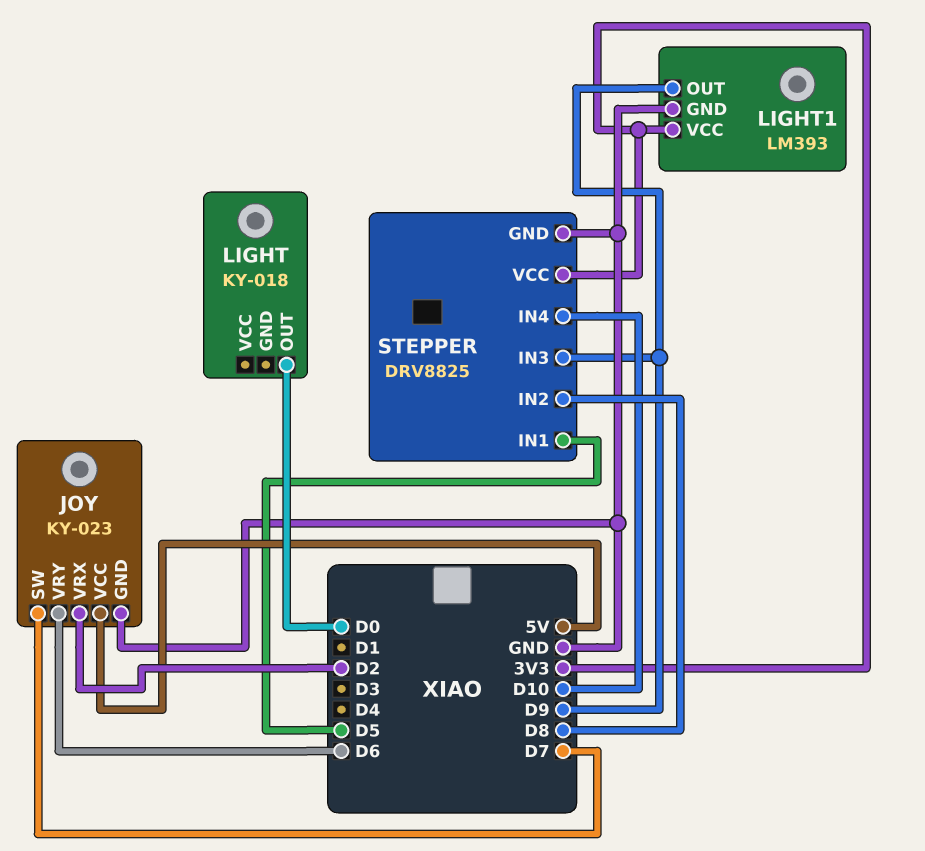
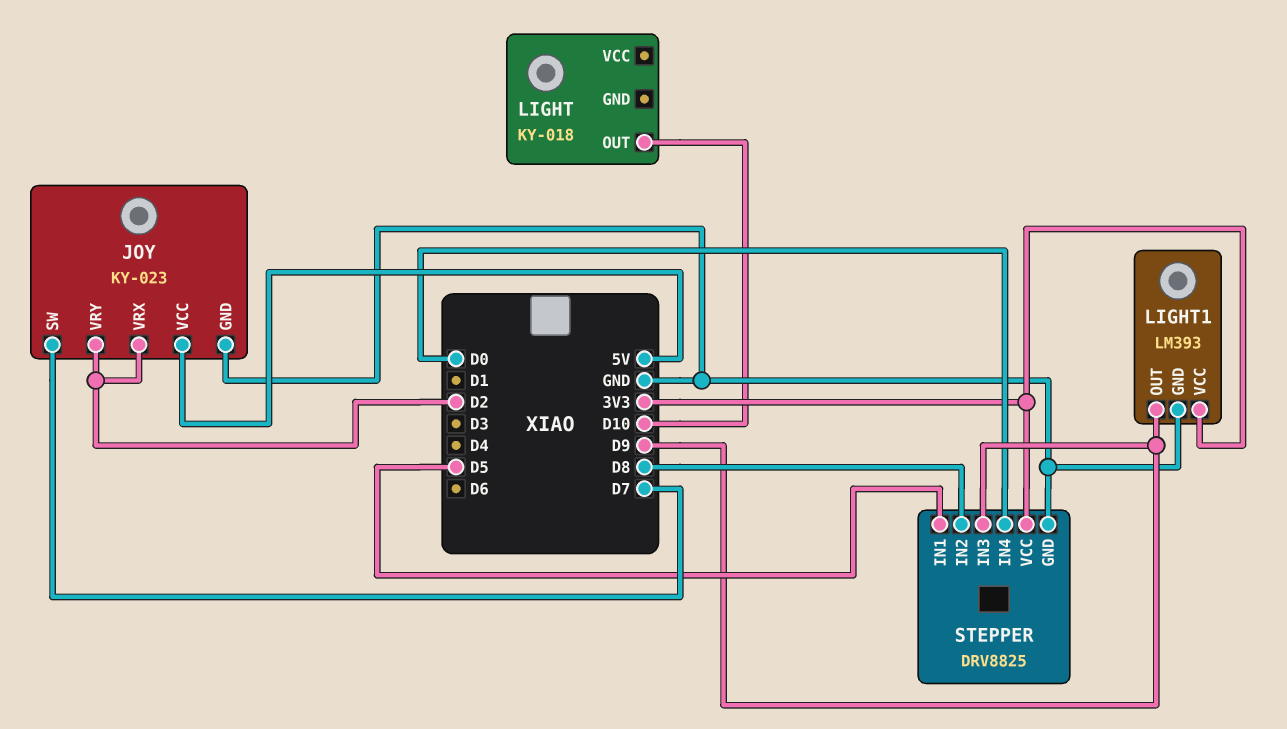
JOY pin VRY: D6 -> D2
LIGHT pin OUT: D0 -> D10
STEPPER pin IN4: D10 -> D0

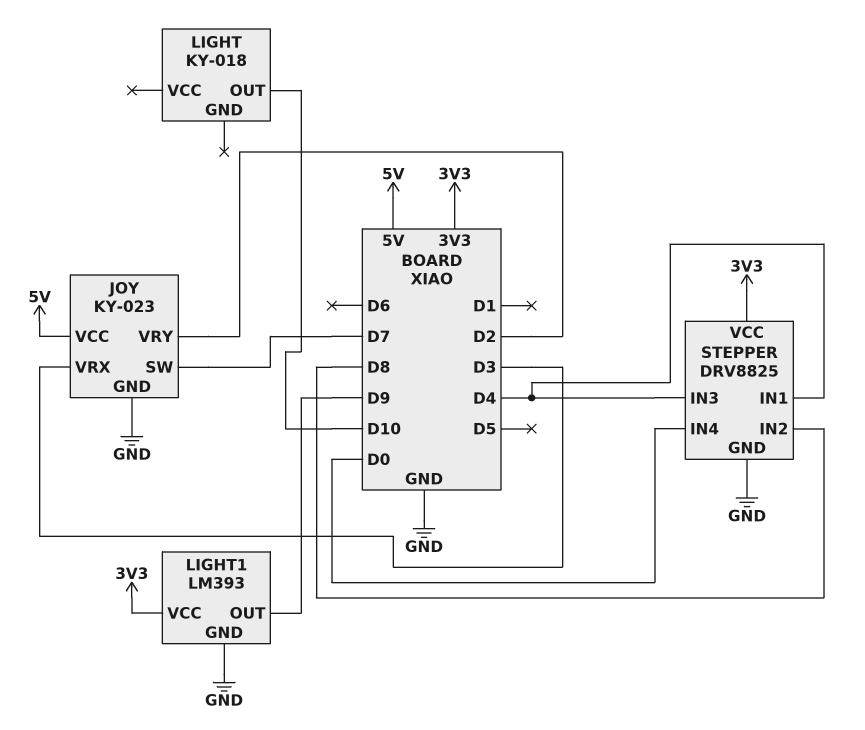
JOY pin VRX: D2 -> D3
STEPPER pin IN1: D5 -> D4
STEPPER pin IN3: D9 -> D4

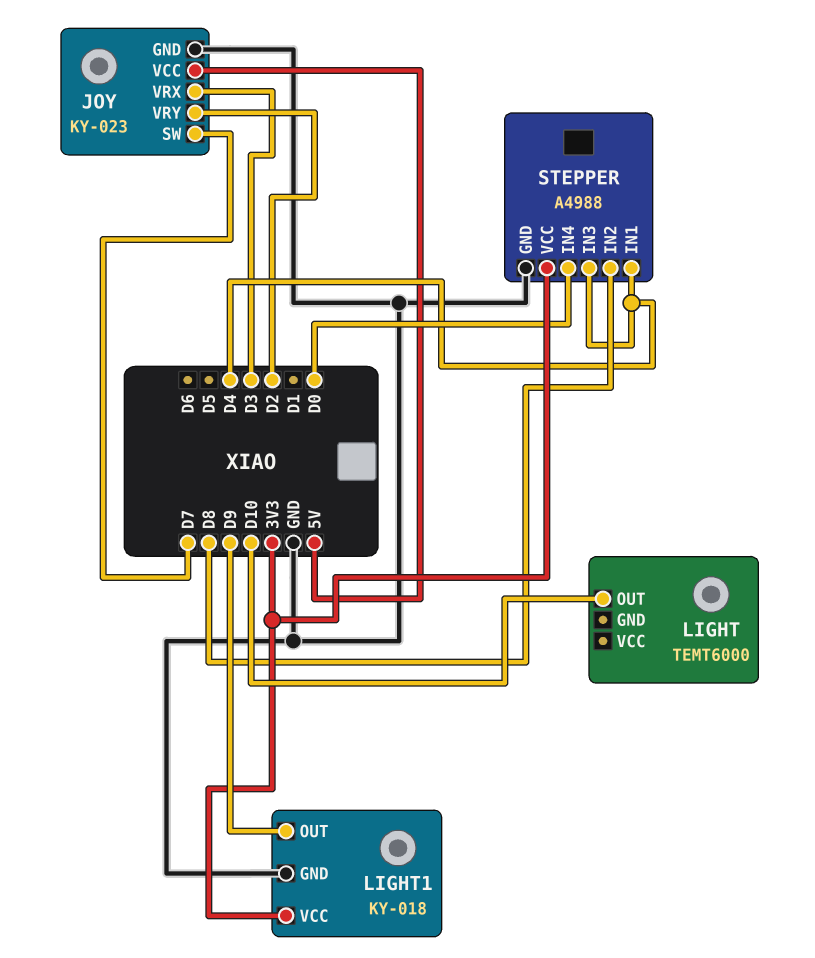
LIGHT: KY-018 -> TEMT6000
LIGHT1: LM393 -> KY-018
STEPPER: DRV8825 -> A4988

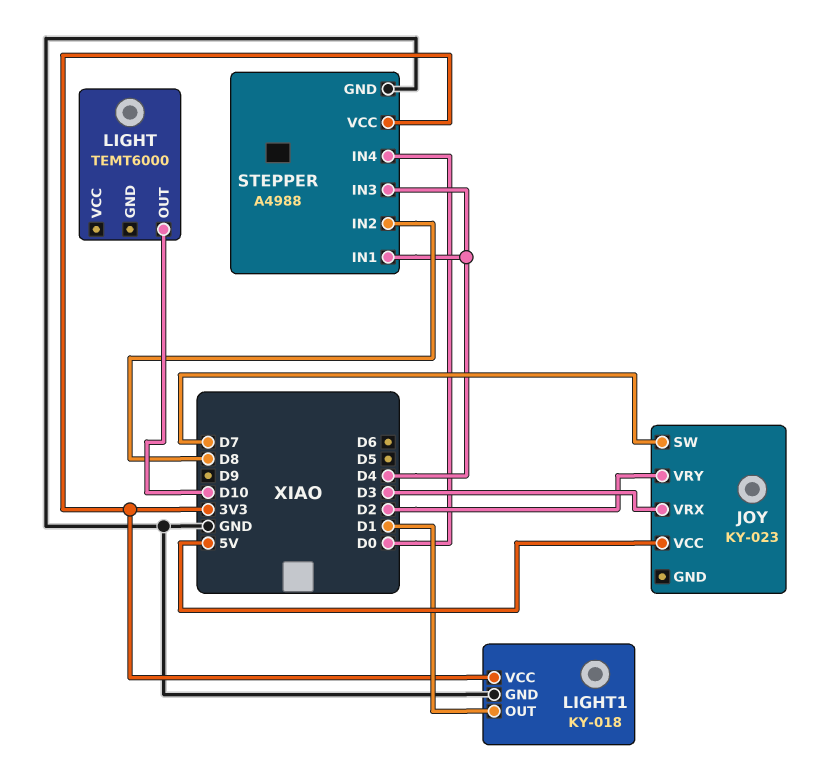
JOY pin GND: GND -> none
LIGHT1 pin OUT: D9 -> D1

